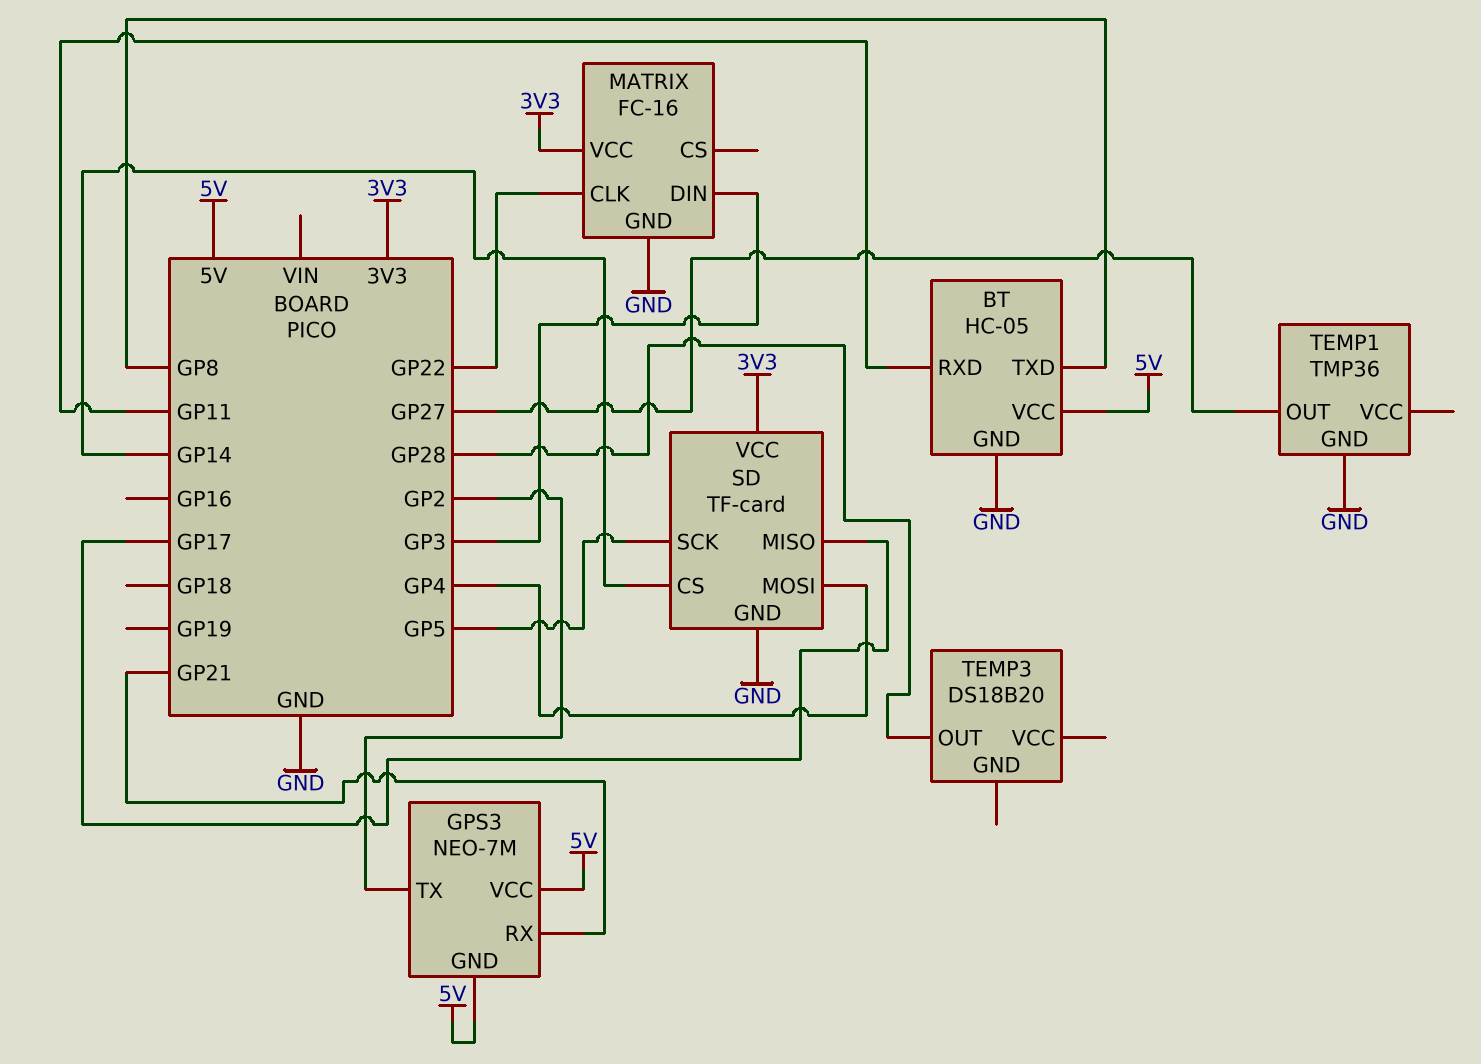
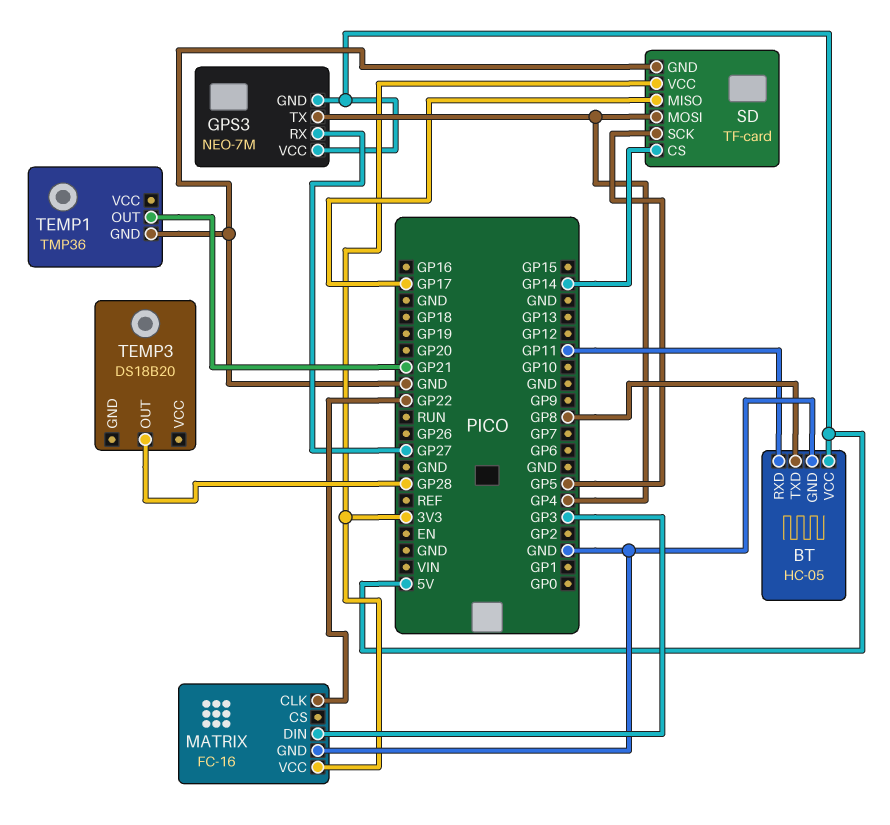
GPS3 pin RX: GP21 -> GP27
GPS3 pin TX: GP2 -> GP4
TEMP1 pin OUT: GP27 -> GP21

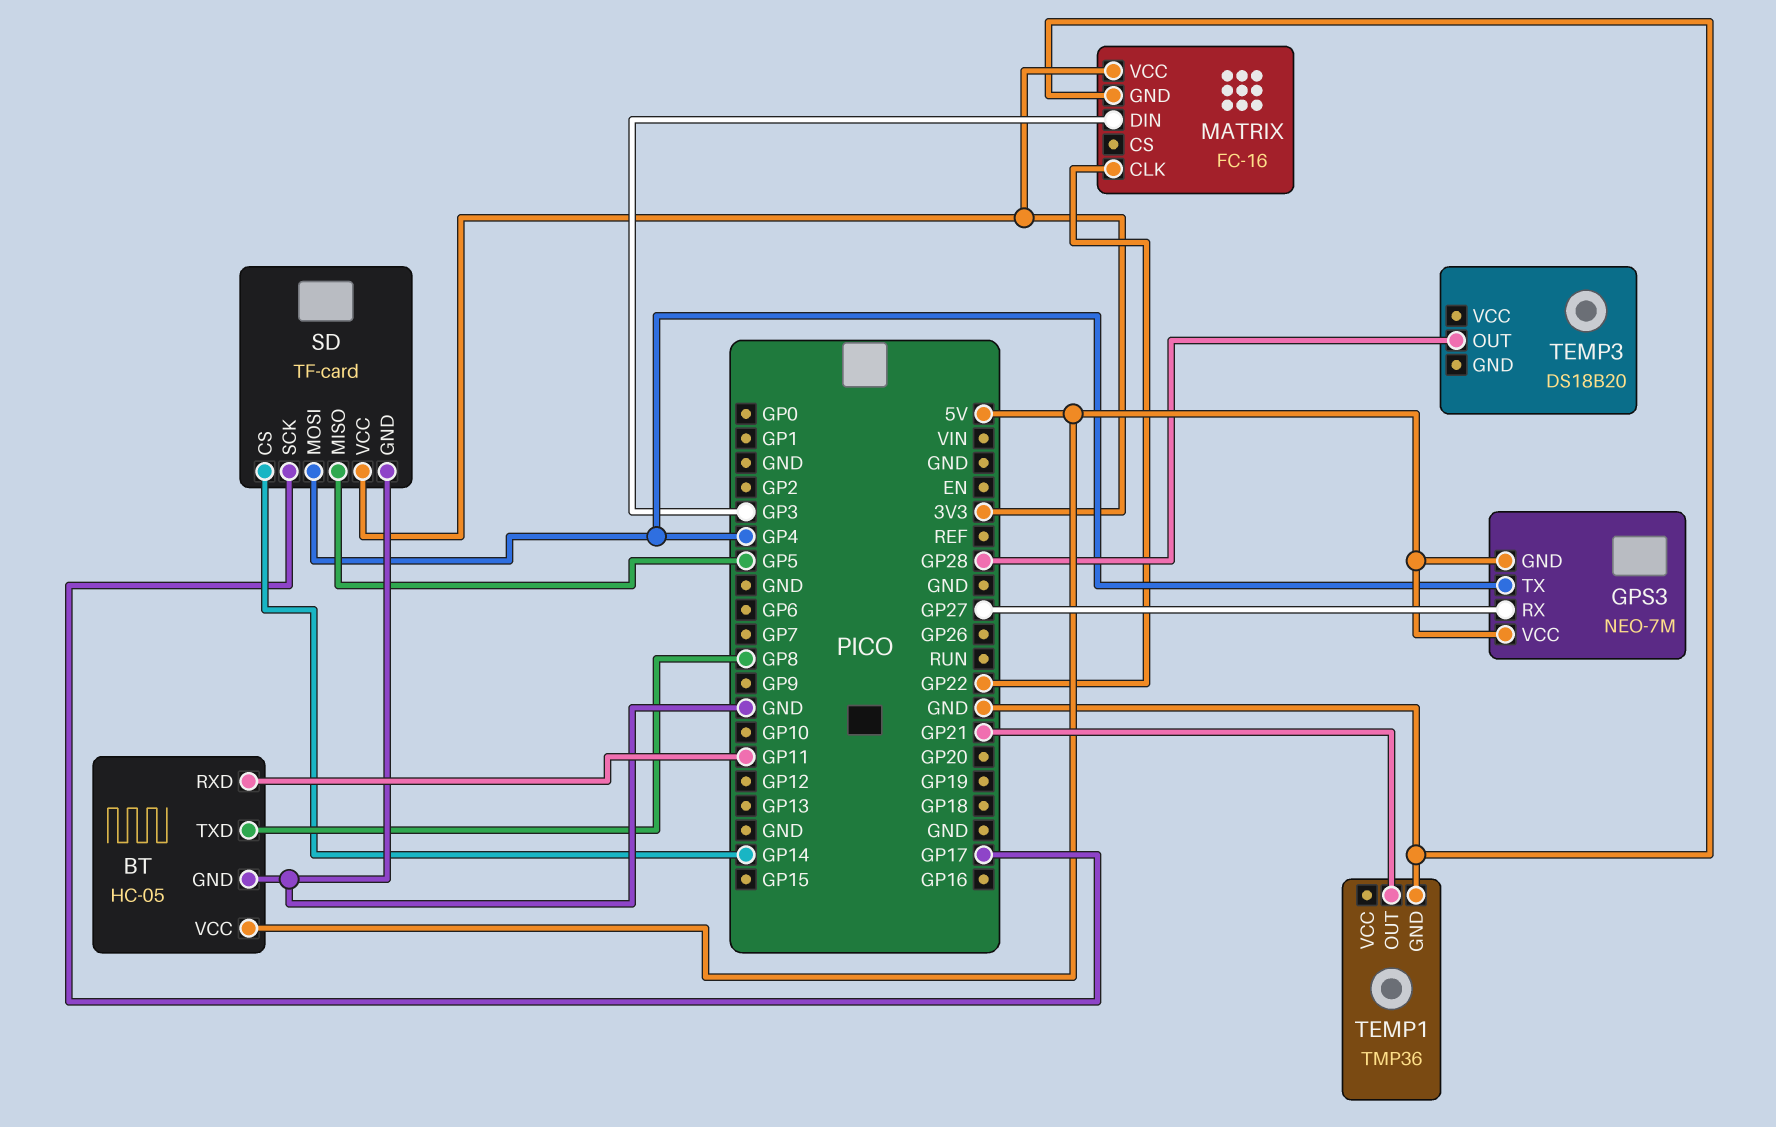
SD pin MISO: GP17 -> GP5
SD pin SCK: GP5 -> GP17

